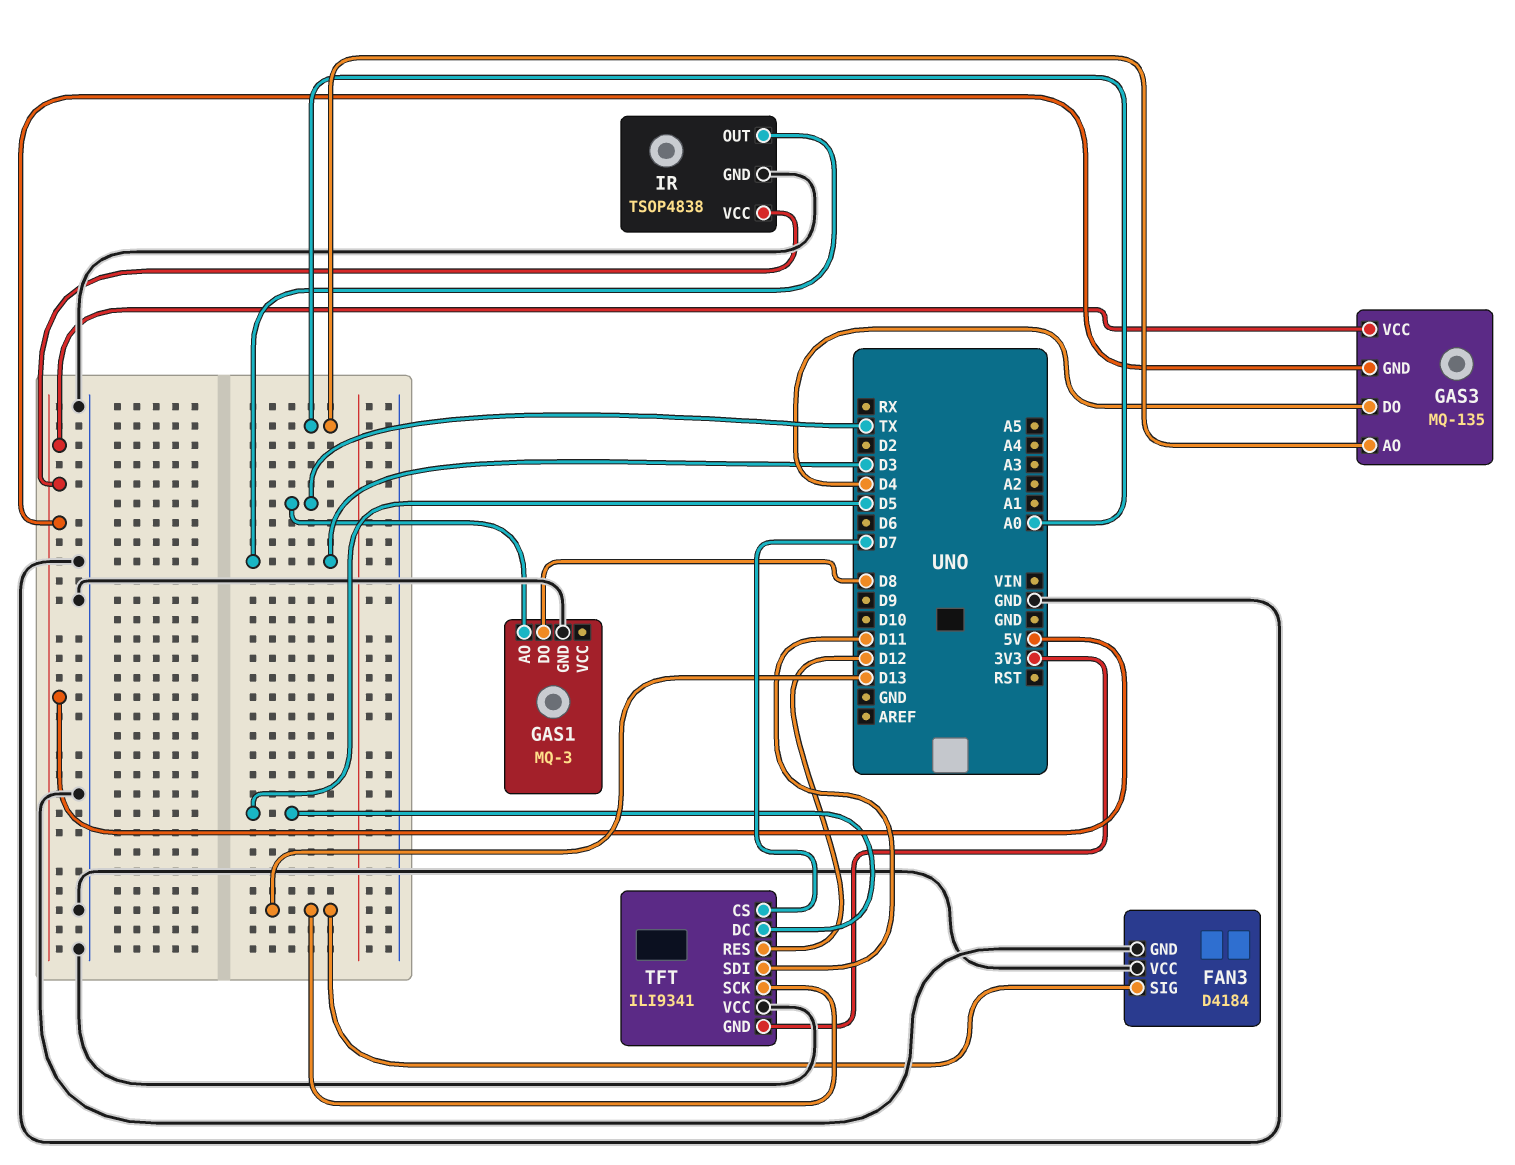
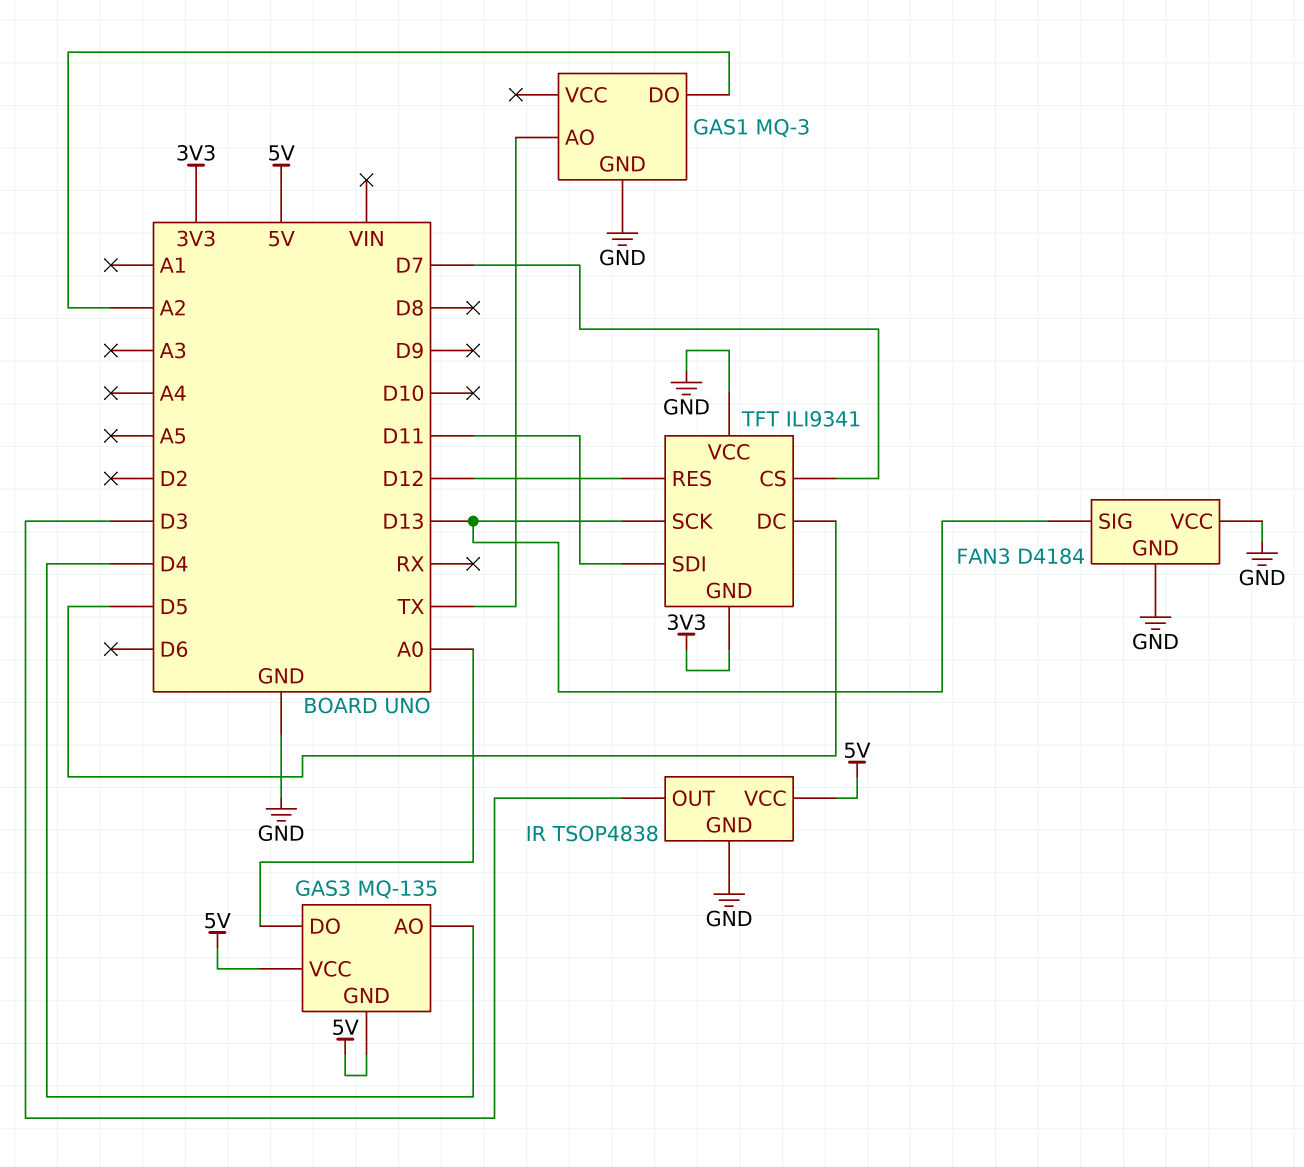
GAS1 pin DO: D8 -> A2
GAS3 pin AO: A0 -> D4
GAS3 pin DO: D4 -> A0

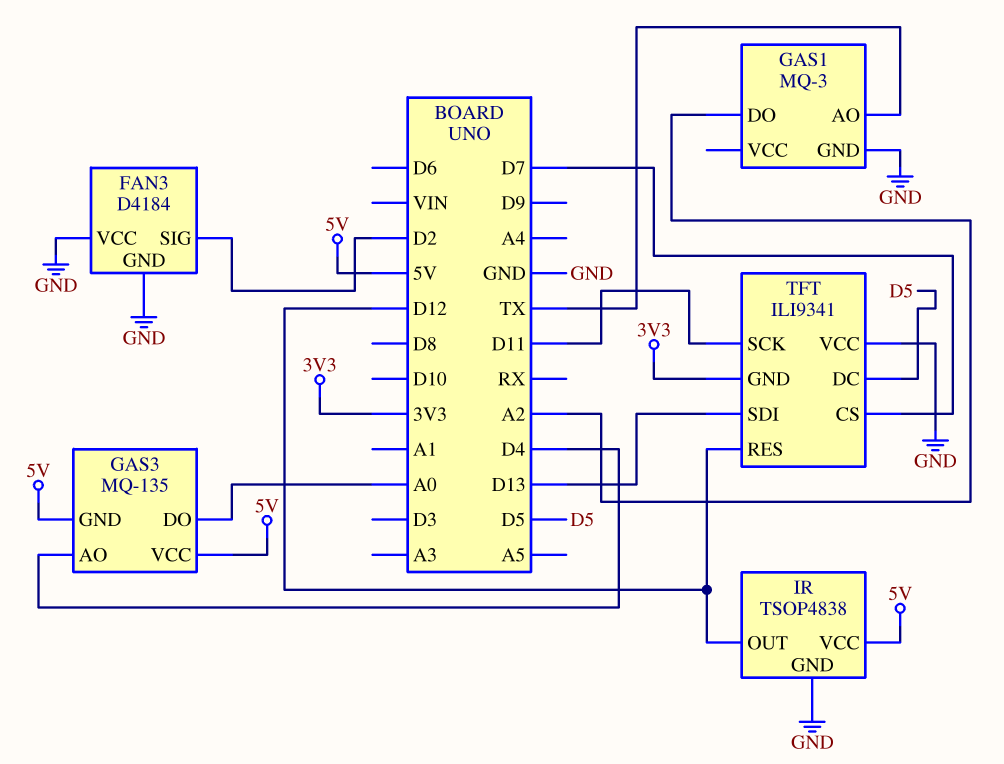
FAN3 pin SIG: D13 -> D2
IR pin OUT: D3 -> D12
TFT pin SCK: D13 -> D11
TFT pin SDI: D11 -> D13

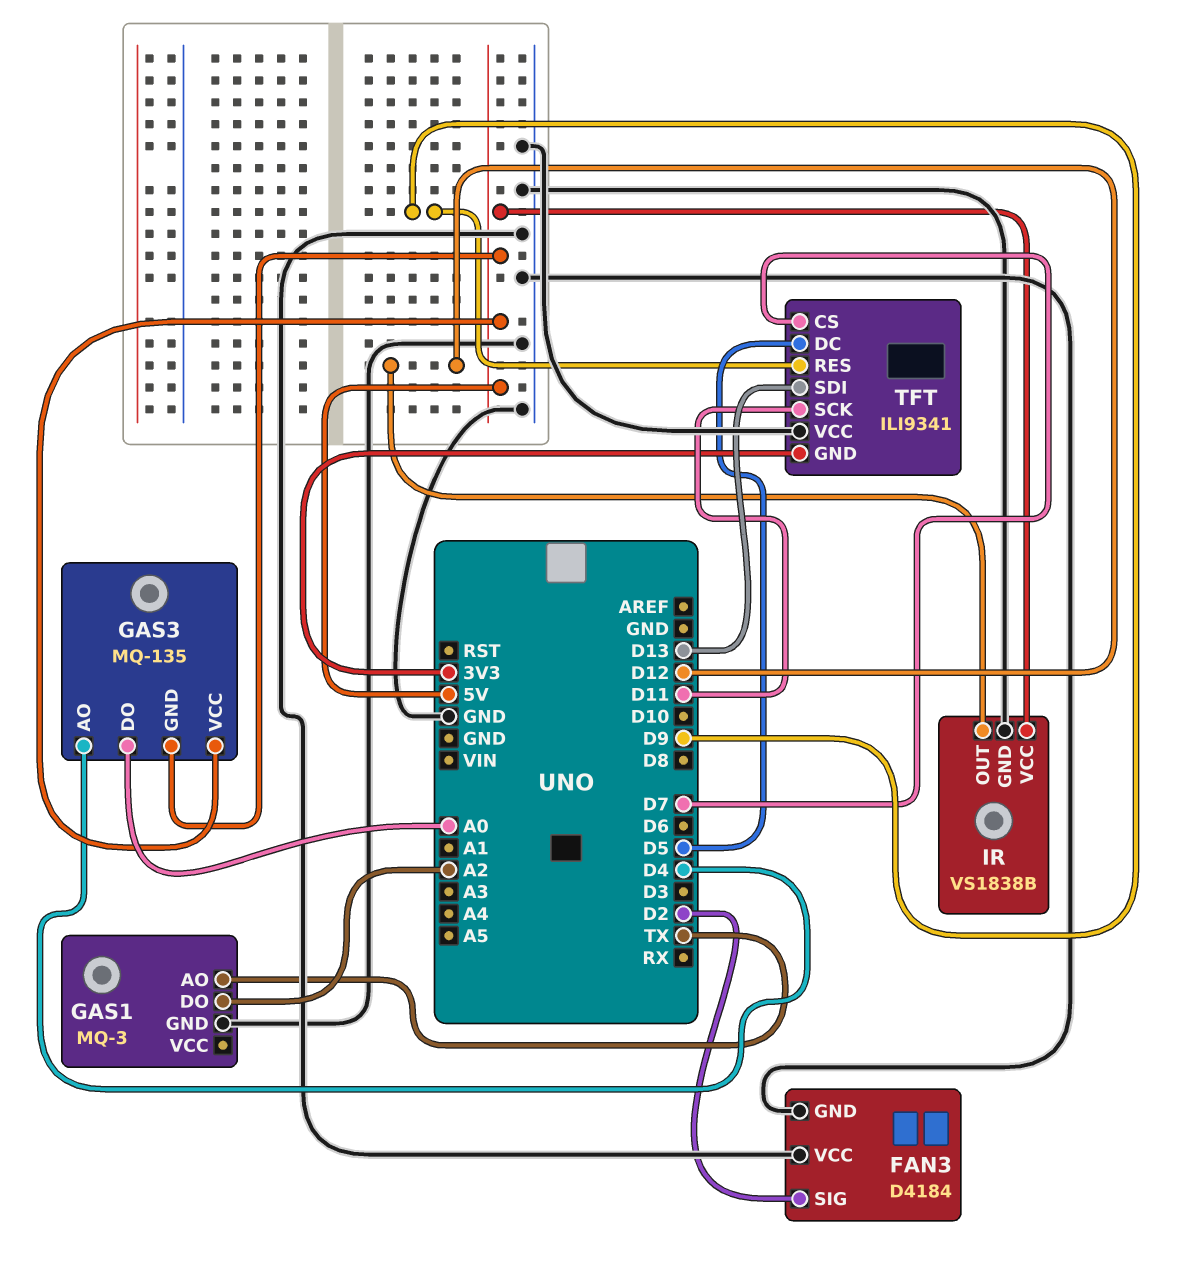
IR: TSOP4838 -> VS1838B
TFT pin RES: D12 -> D9

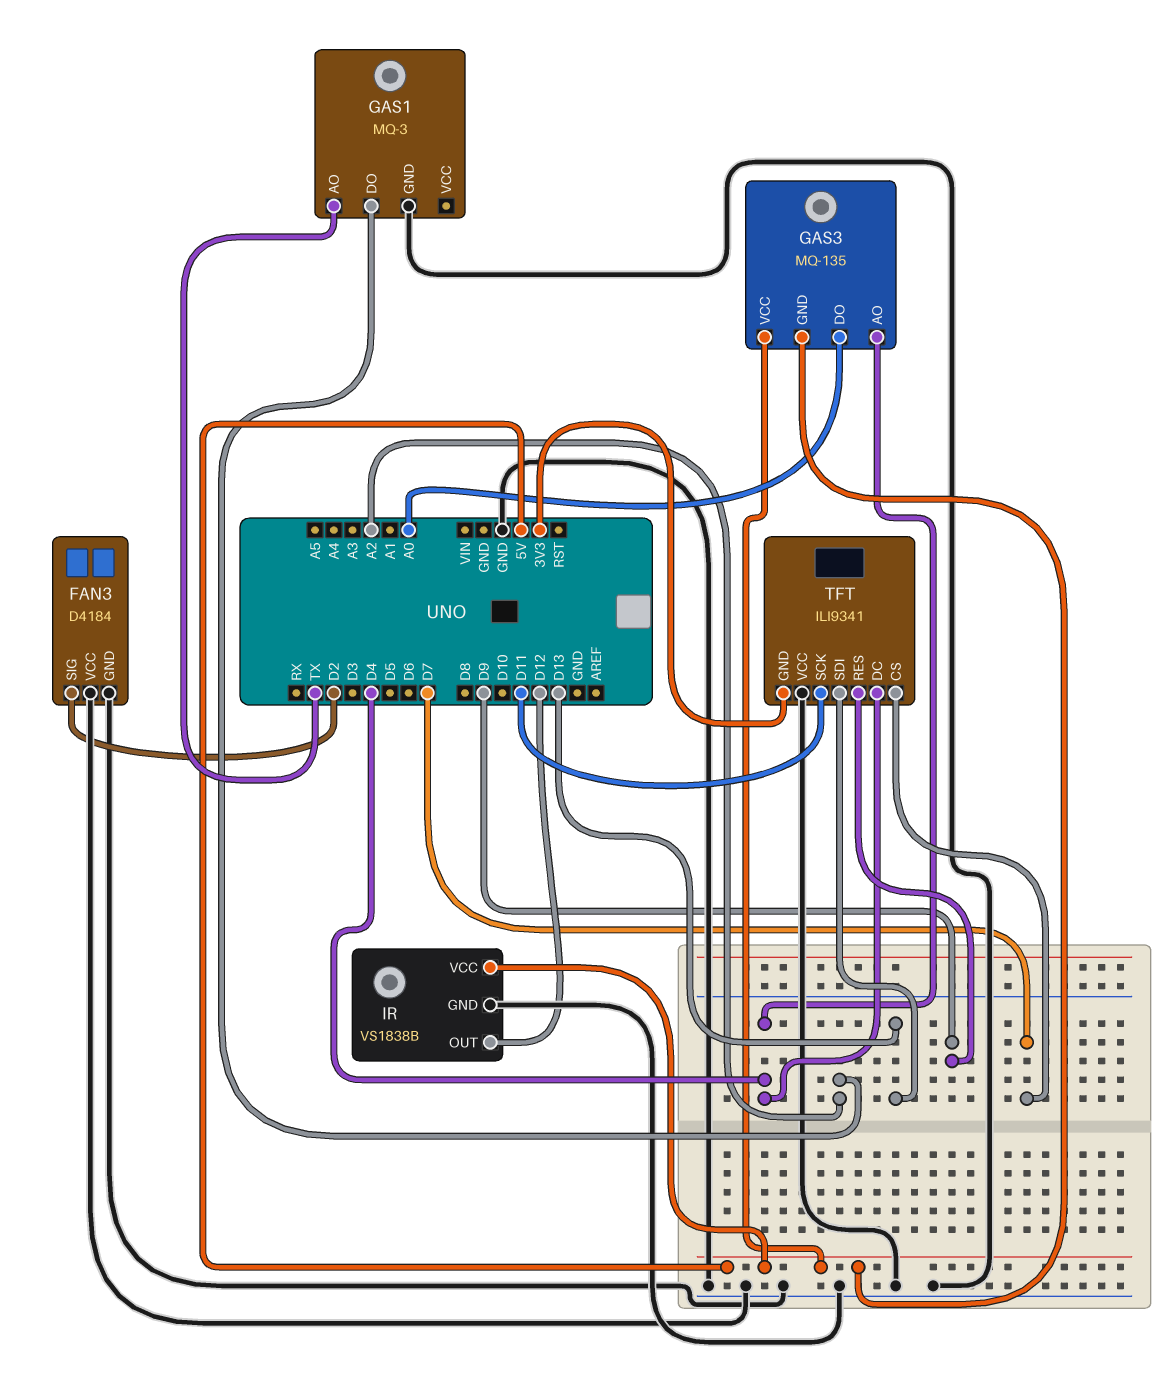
TFT pin DC: D5 -> D4

